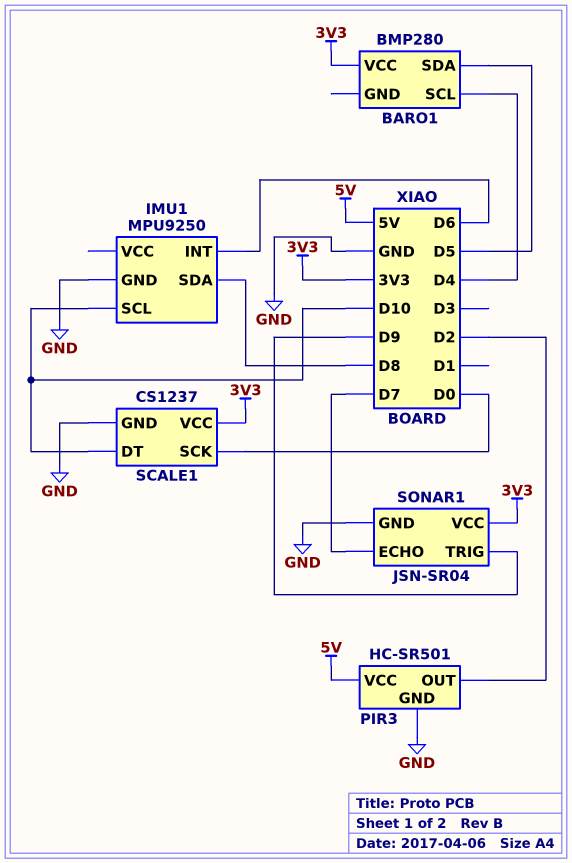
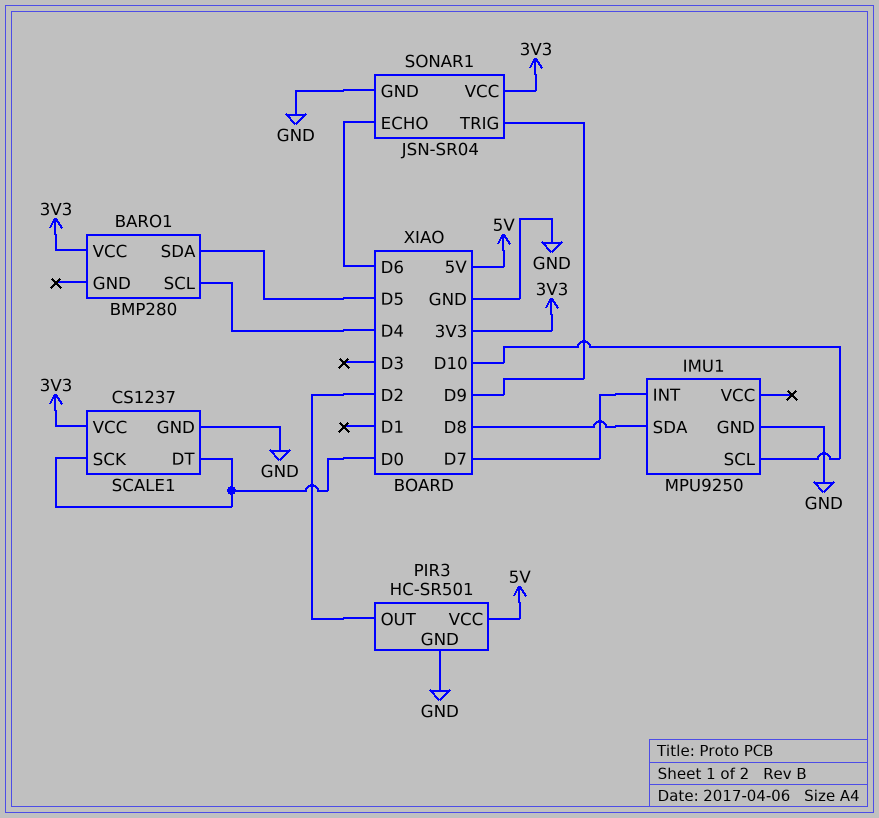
IMU1 pin INT: D6 -> D7
SCALE1 pin DT: D10 -> D0
SONAR1 pin ECHO: D7 -> D6

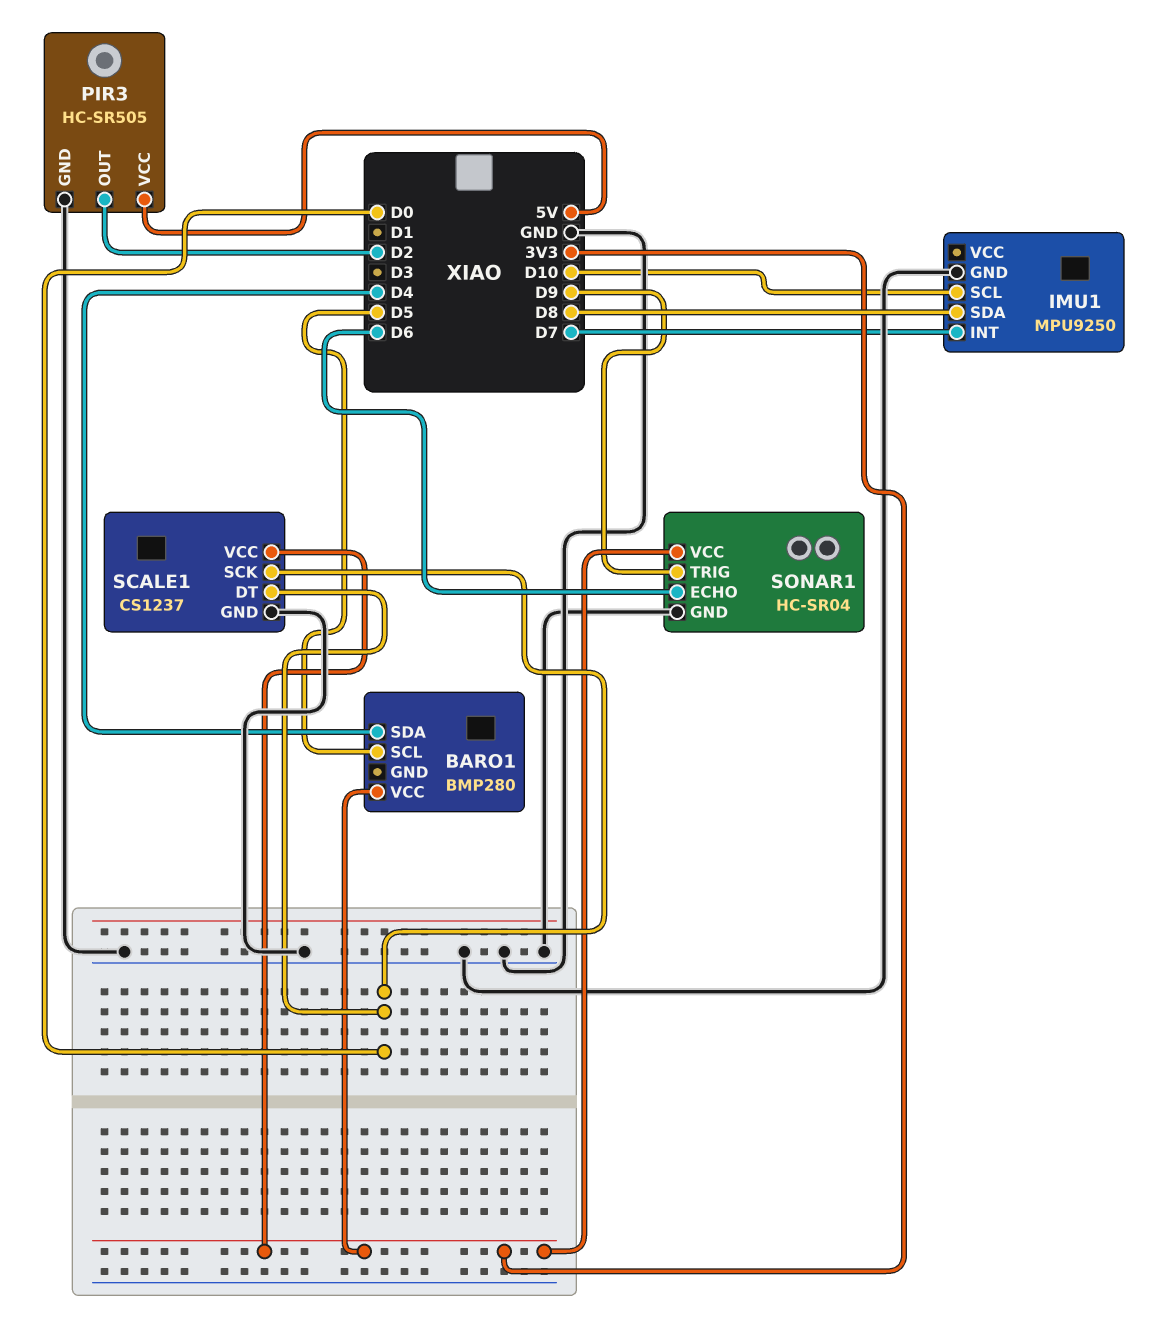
BARO1 pin SCL: D4 -> D5
BARO1 pin SDA: D5 -> D4
PIR3: HC-SR501 -> HC-SR505
SONAR1: JSN-SR04 -> HC-SR04

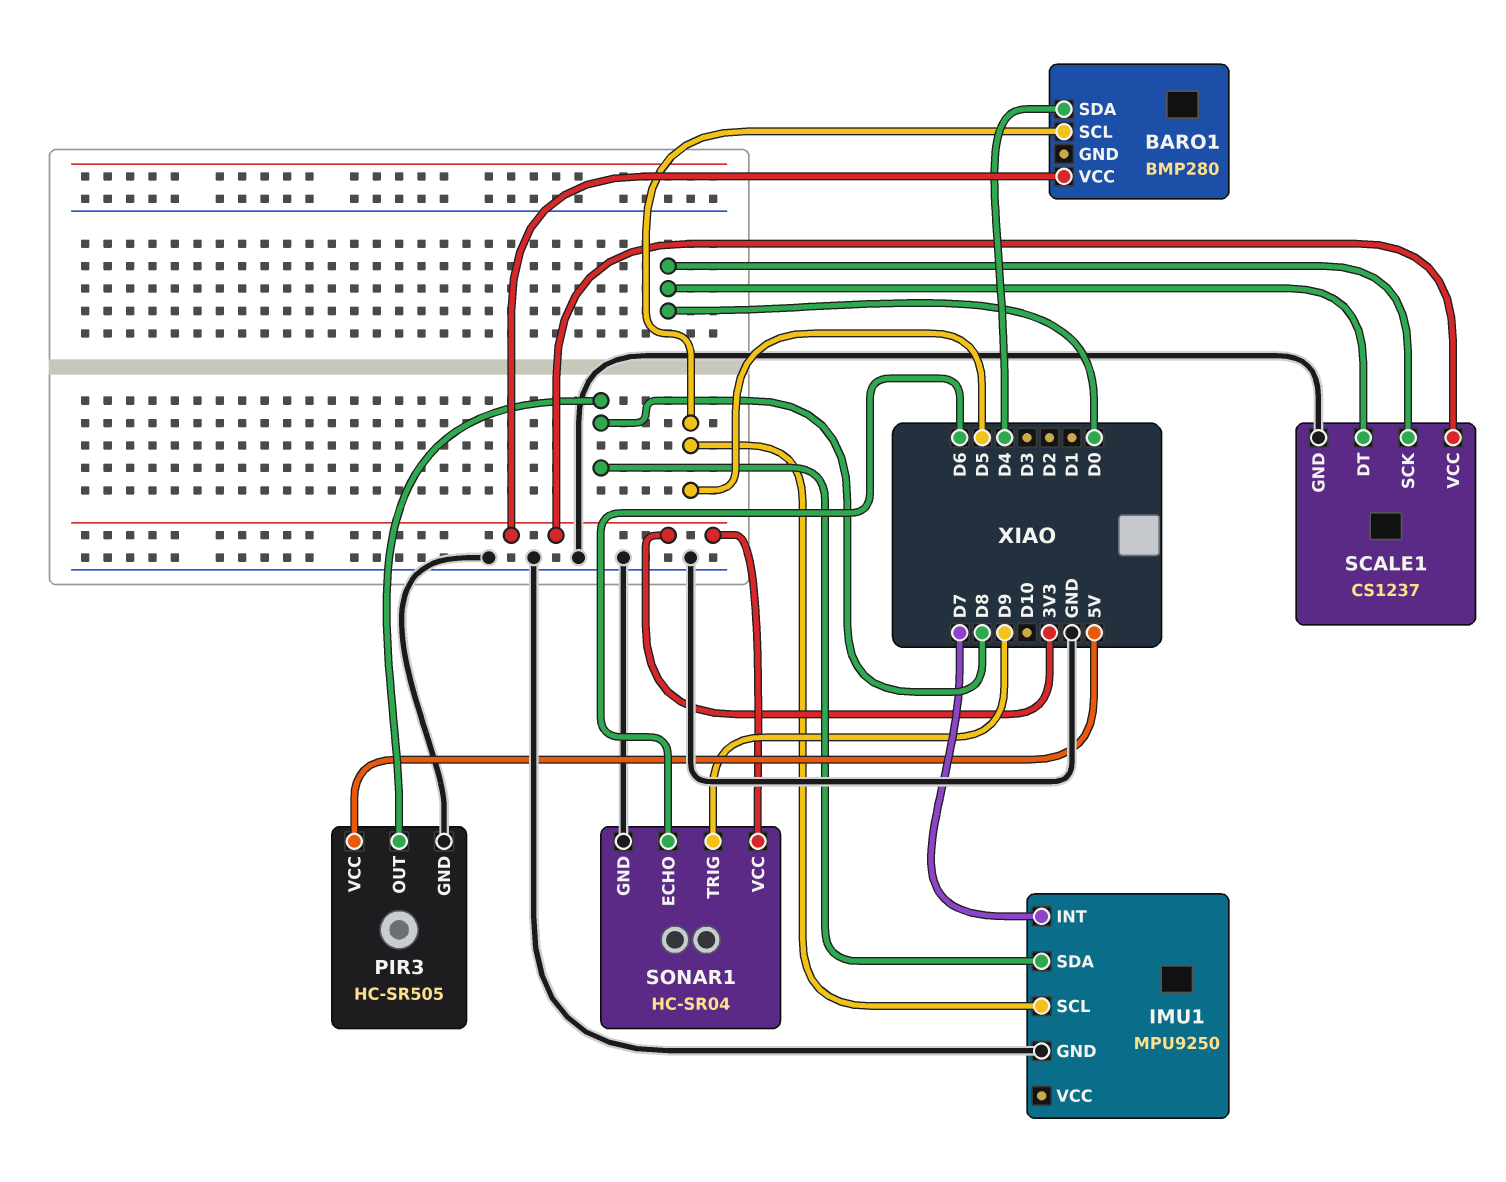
IMU1 pin SCL: D10 -> D5
PIR3 pin OUT: D2 -> D8

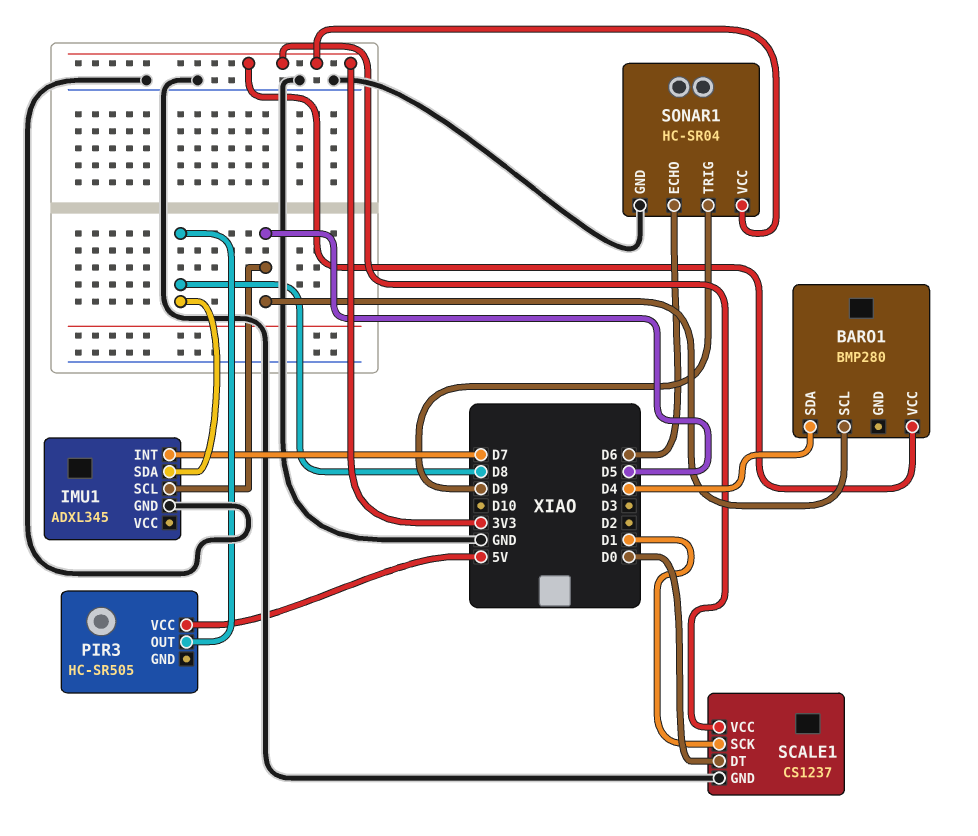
IMU1: MPU9250 -> ADXL345
PIR3 pin GND: GND -> none
SCALE1 pin SCK: D0 -> D1

